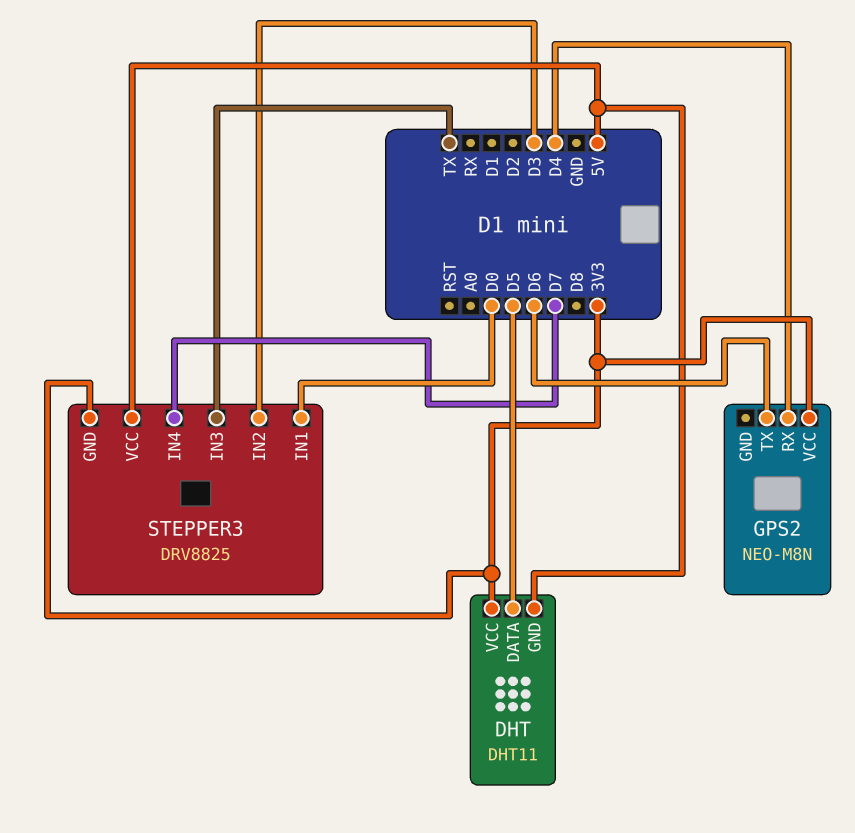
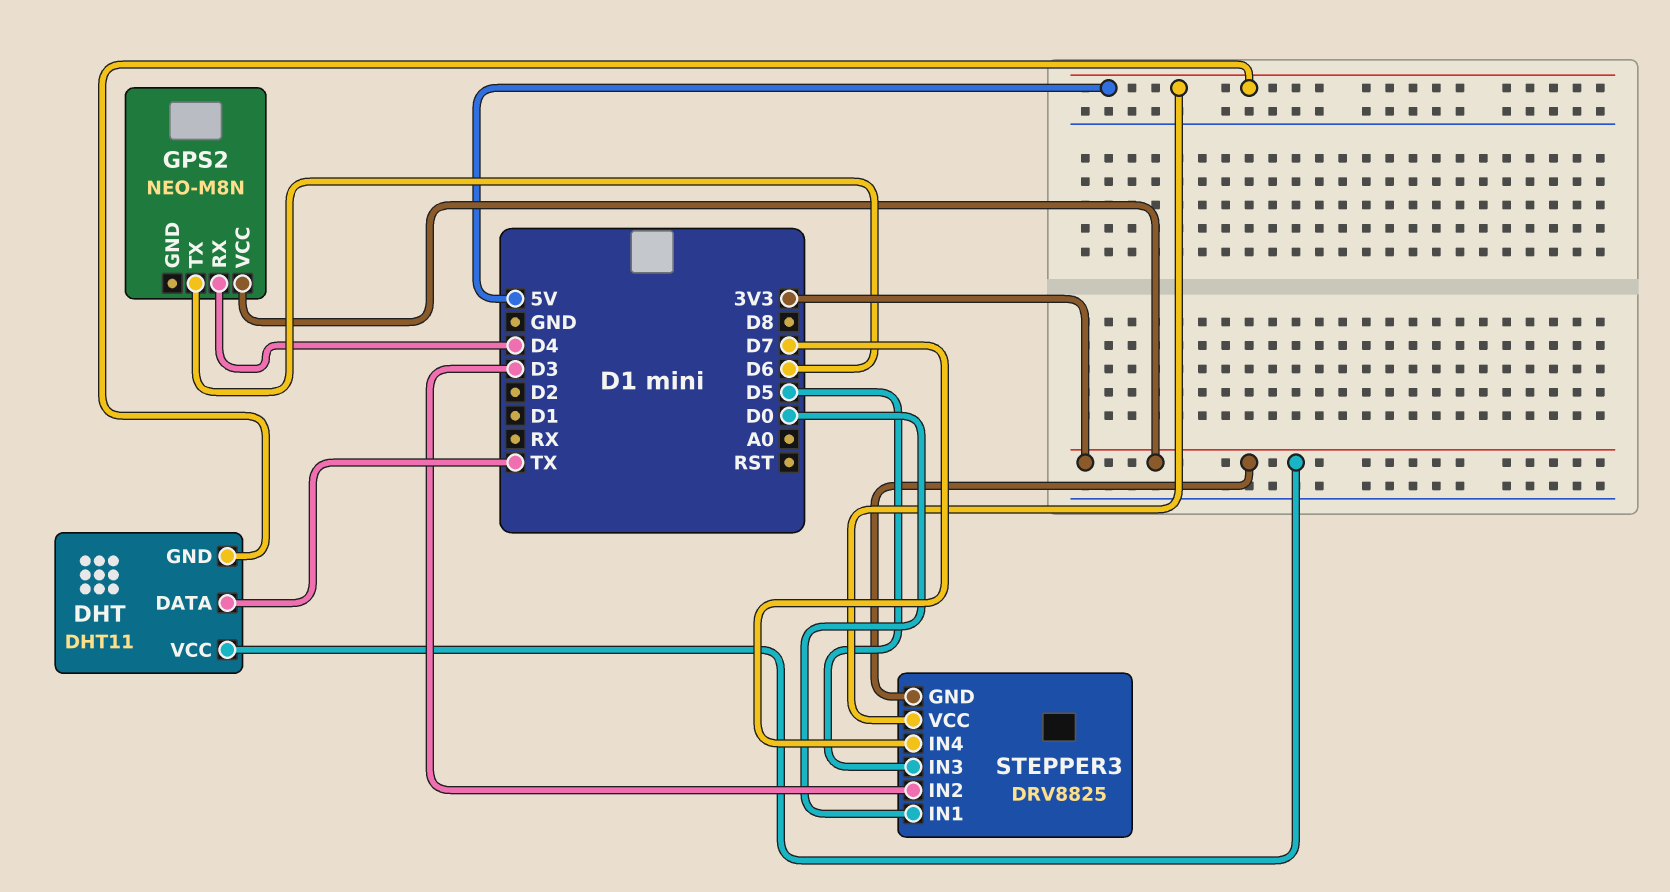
DHT pin DATA: D5 -> TX
STEPPER3 pin IN3: TX -> D5

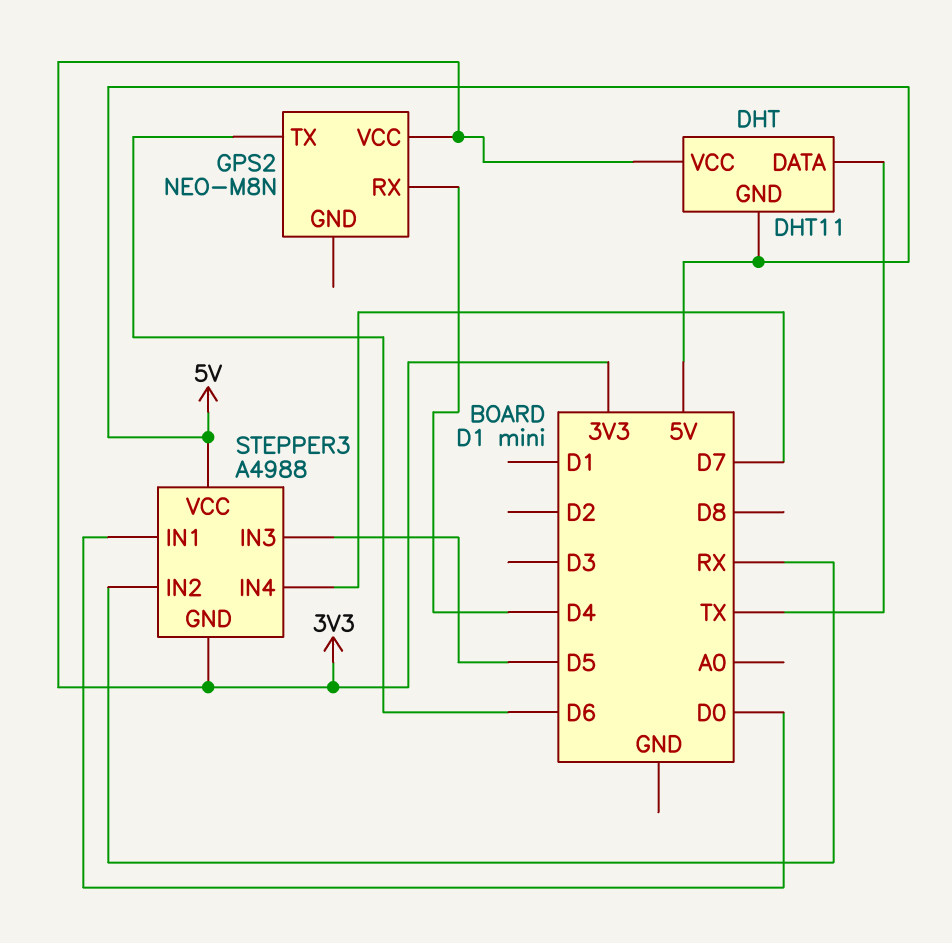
STEPPER3: DRV8825 -> A4988
STEPPER3 pin IN2: D3 -> RX

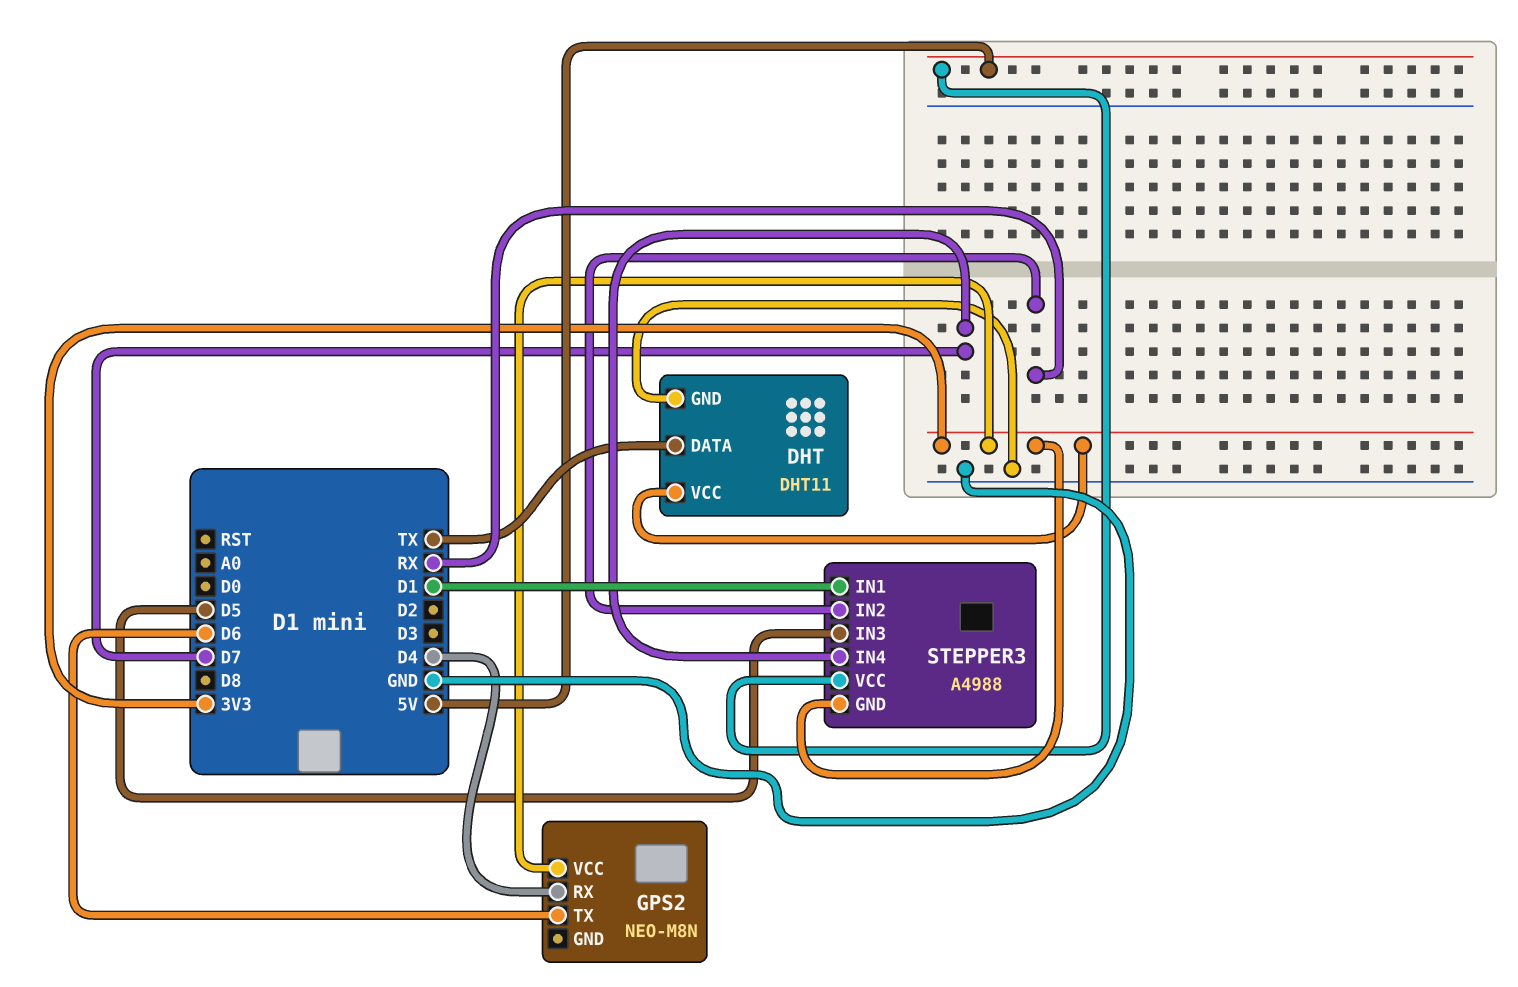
DHT pin GND: 5V -> GND
STEPPER3 pin IN1: D0 -> D1

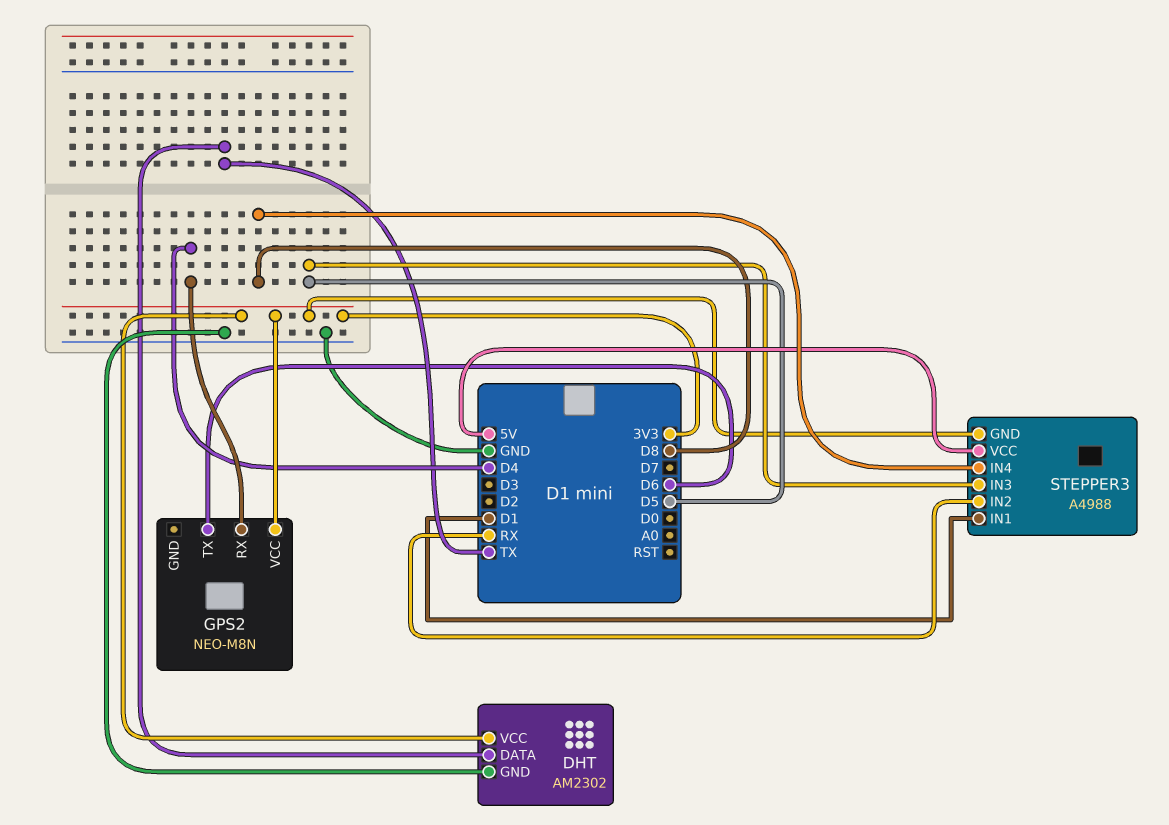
DHT: DHT11 -> AM2302
STEPPER3 pin IN4: D7 -> D8

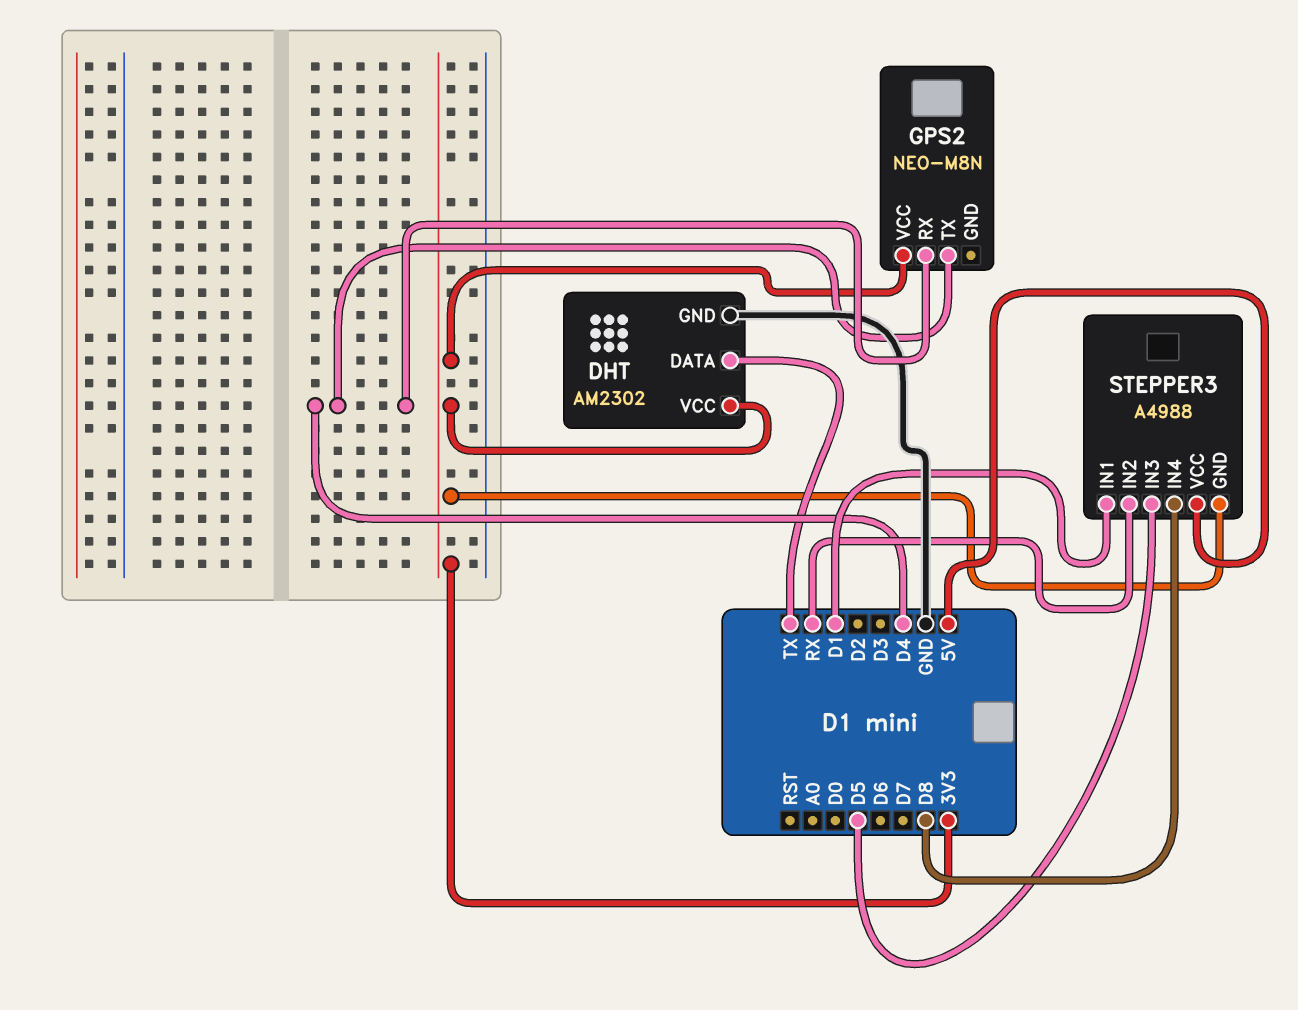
GPS2 pin TX: D6 -> D4

